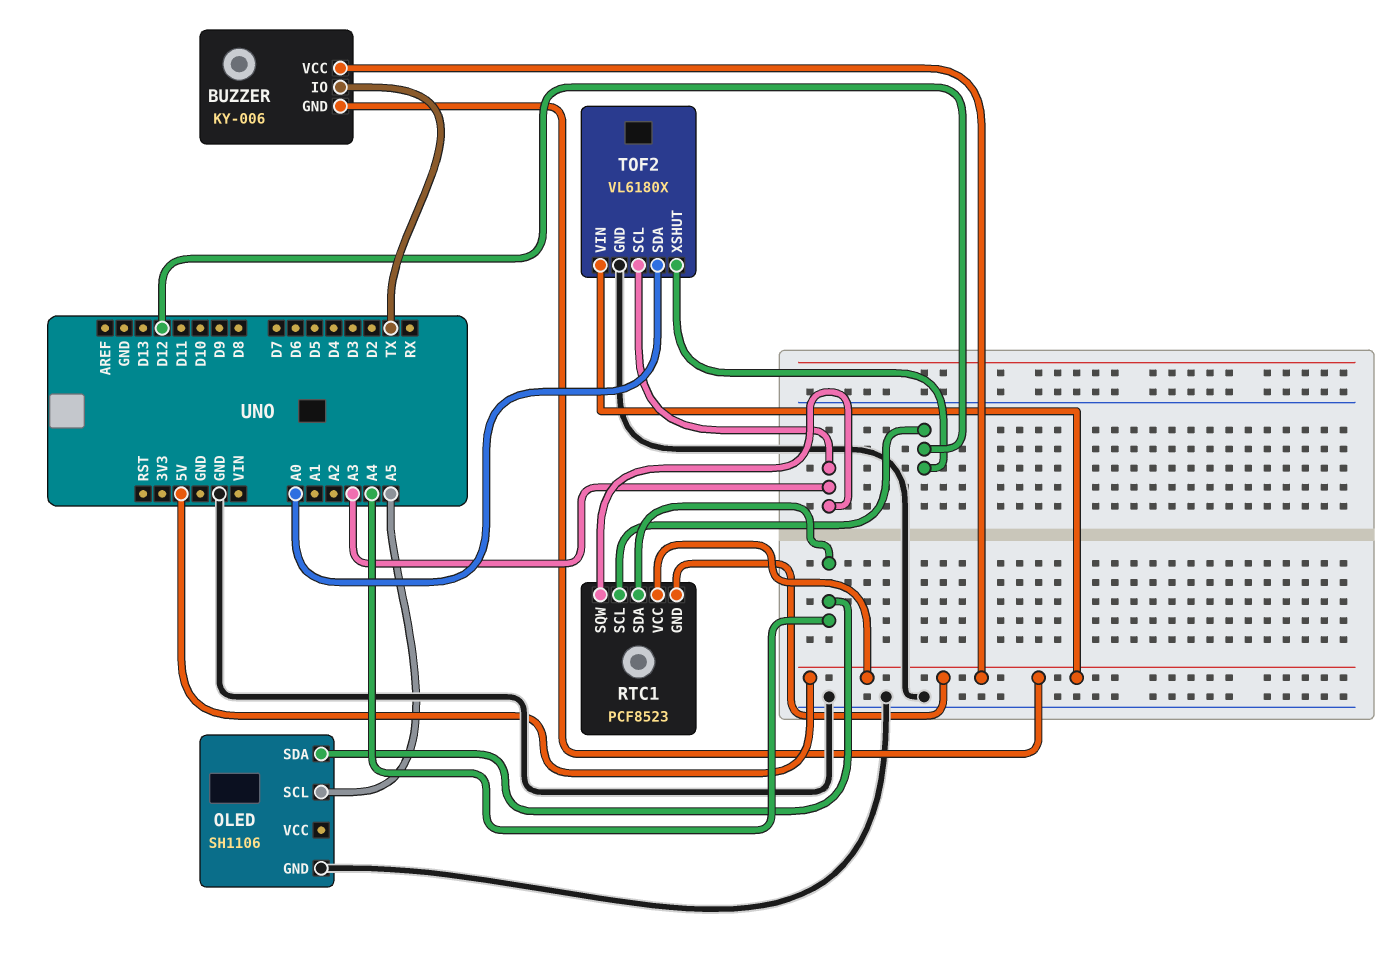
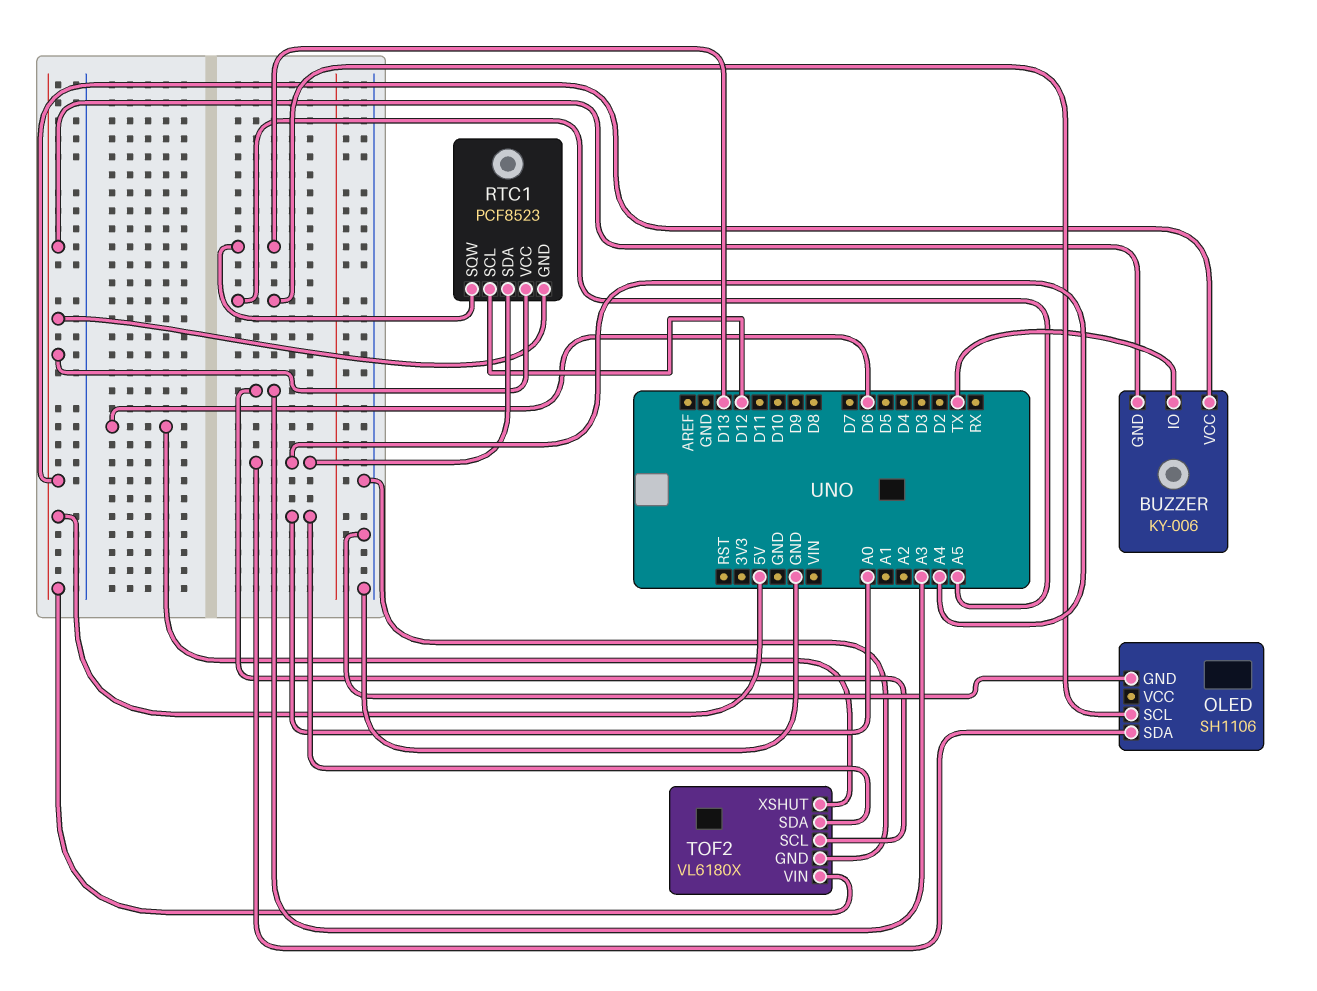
RTC1 pin SQW: A3 -> D13
TOF2 pin XSHUT: D12 -> D6

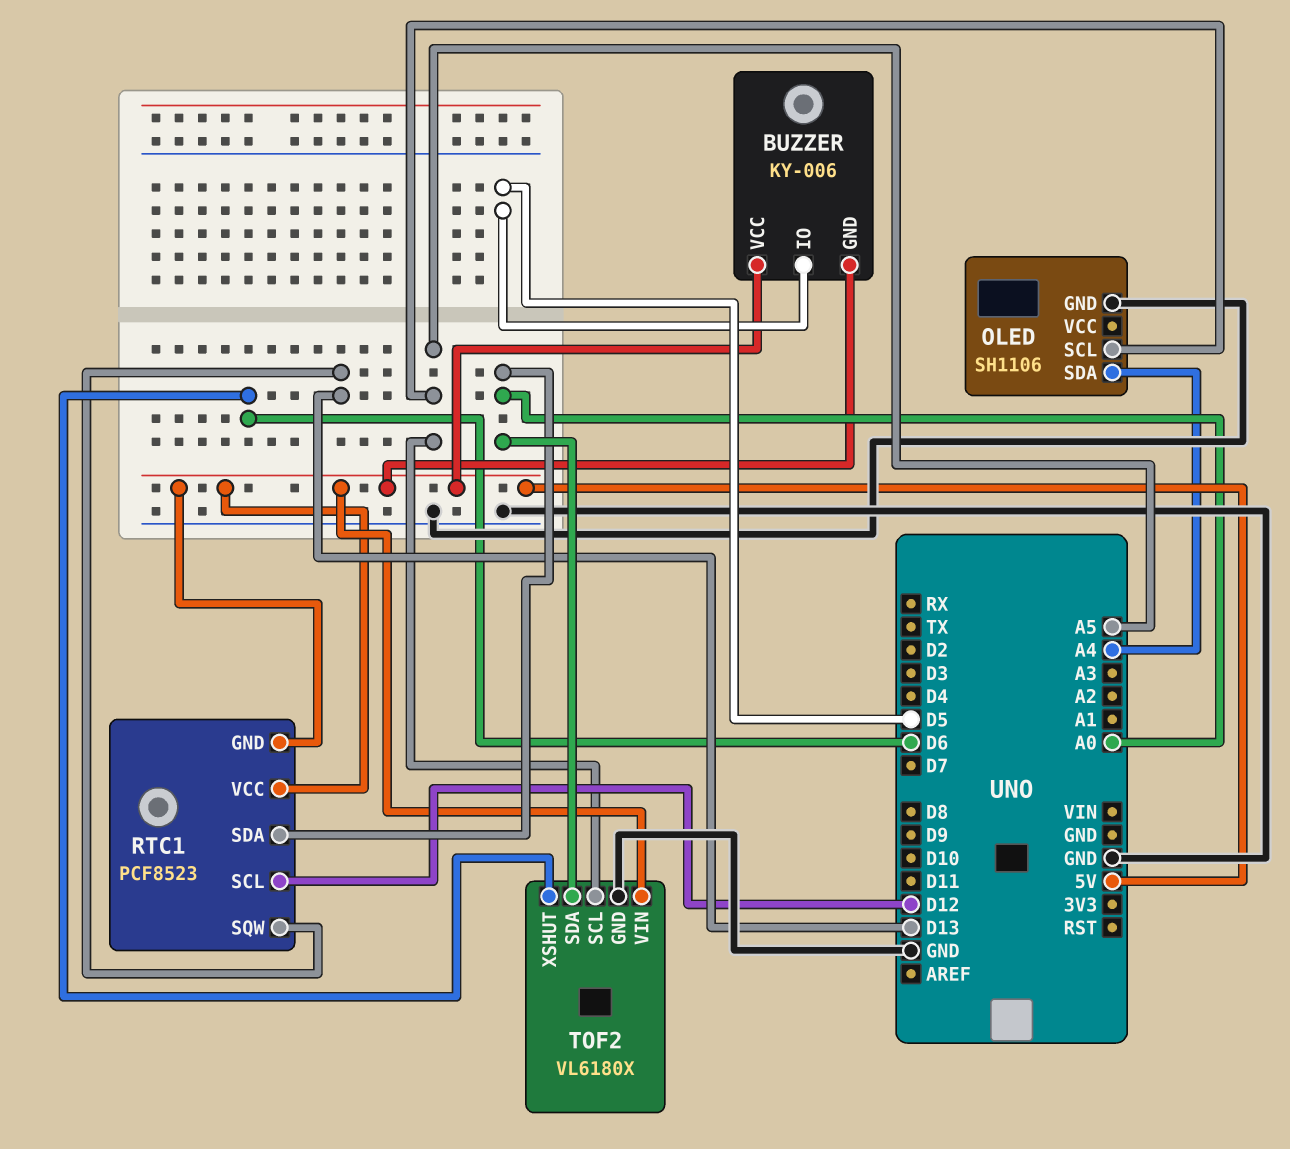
BUZZER pin IO: TX -> D5
RTC1 pin SDA: A4 -> A0
TOF2 pin SCL: A3 -> A5

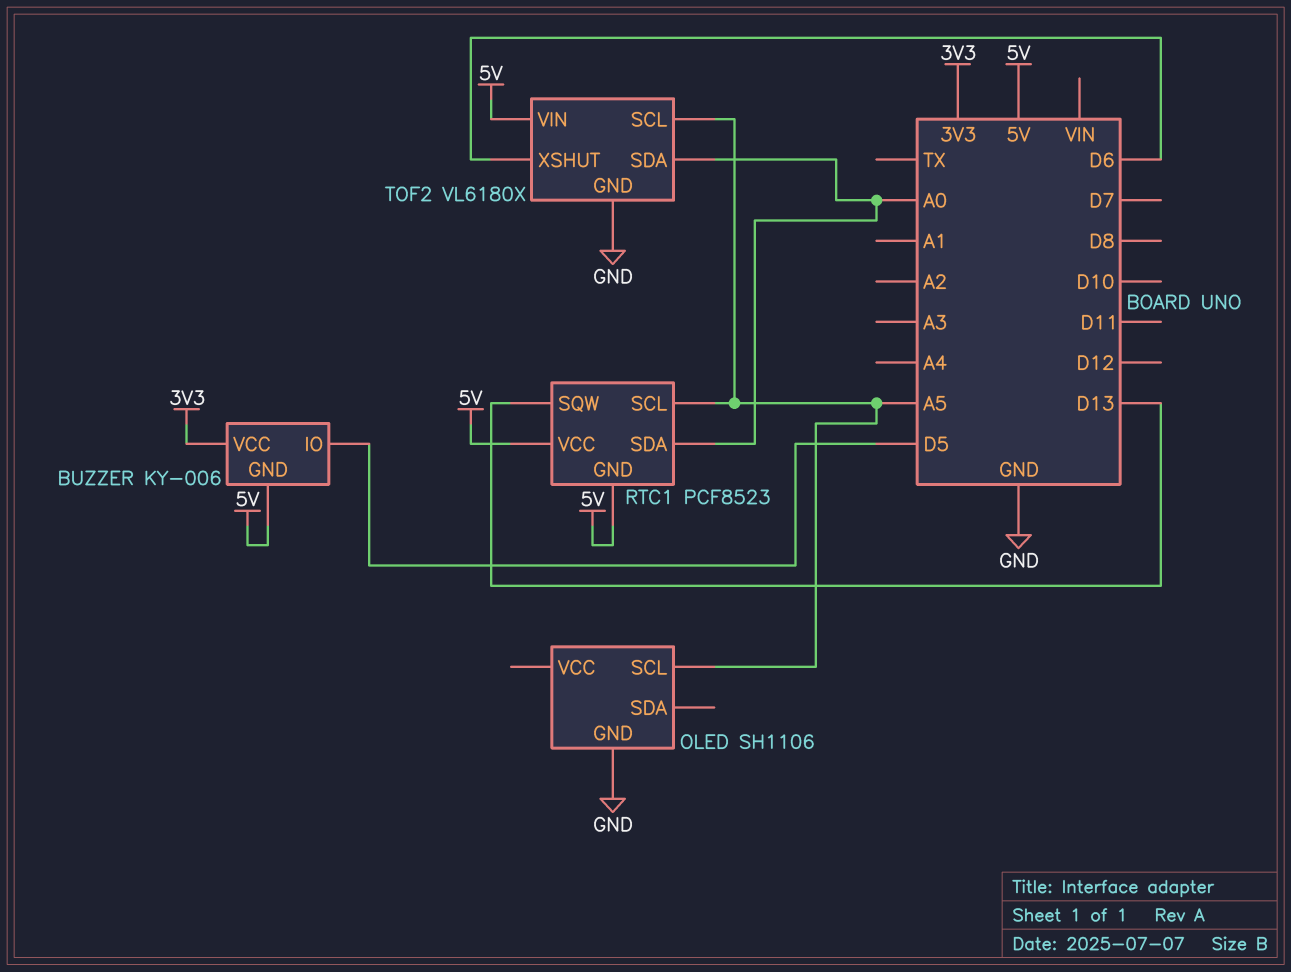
BUZZER pin VCC: 5V -> 3V3
OLED pin SDA: A4 -> none
RTC1 pin SCL: D12 -> A5

